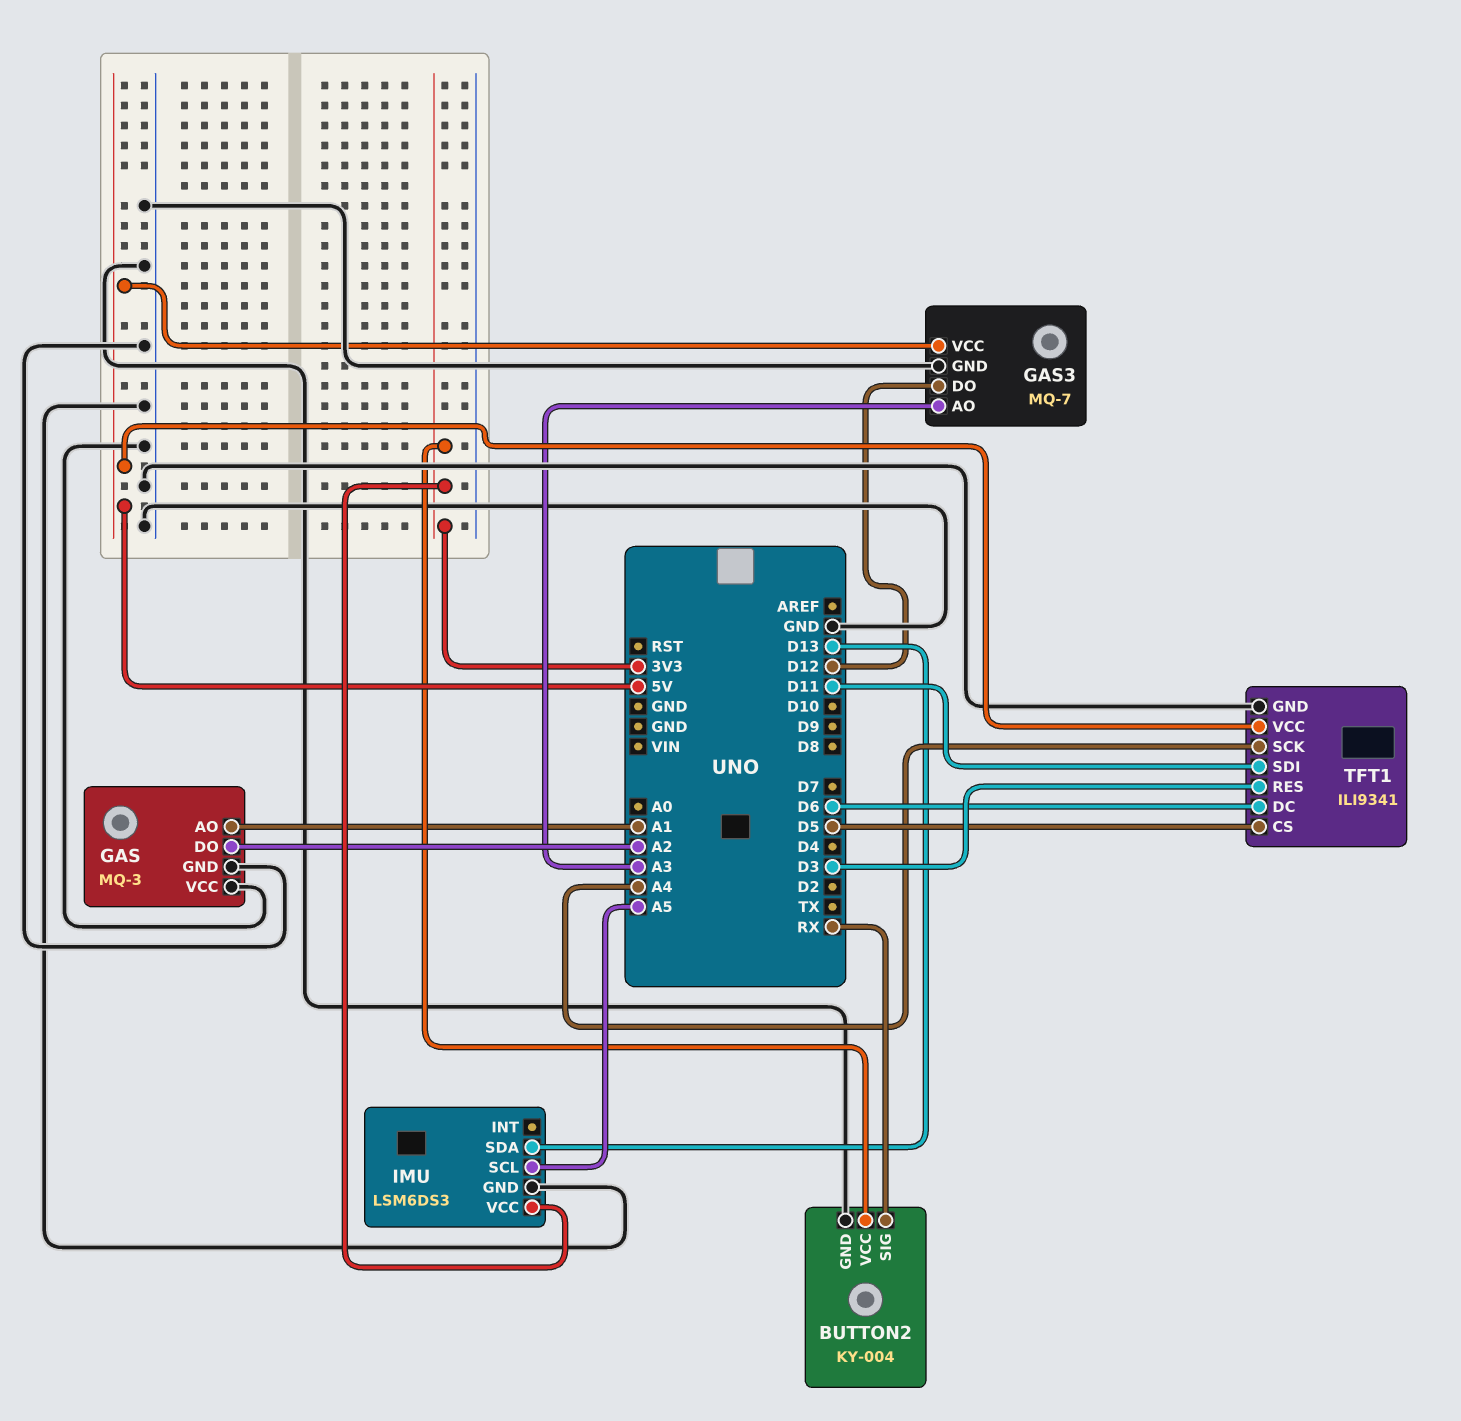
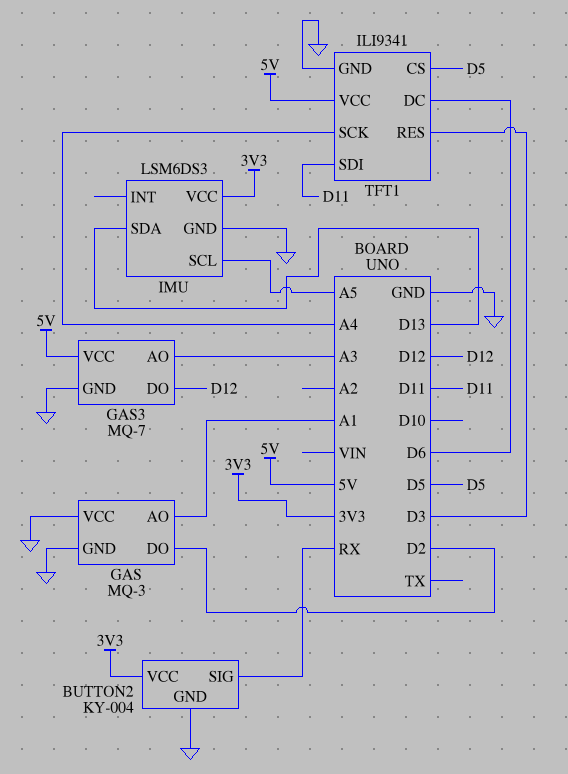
GAS pin DO: A2 -> D2

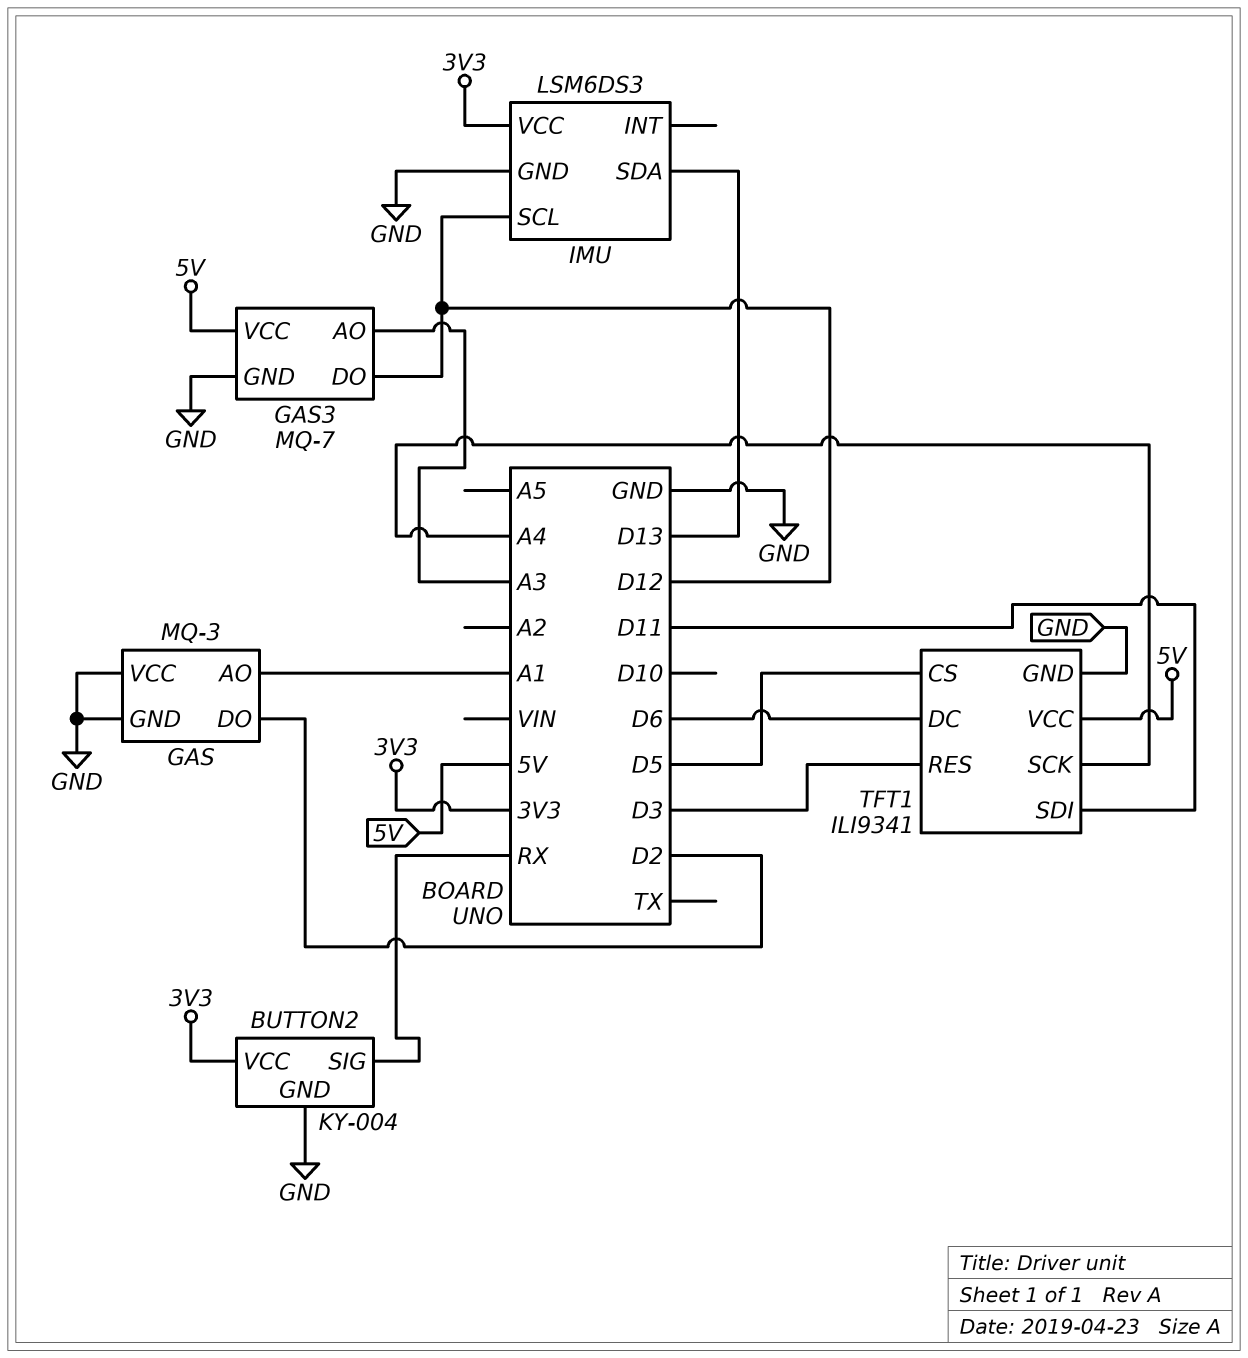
IMU pin SCL: A5 -> D12

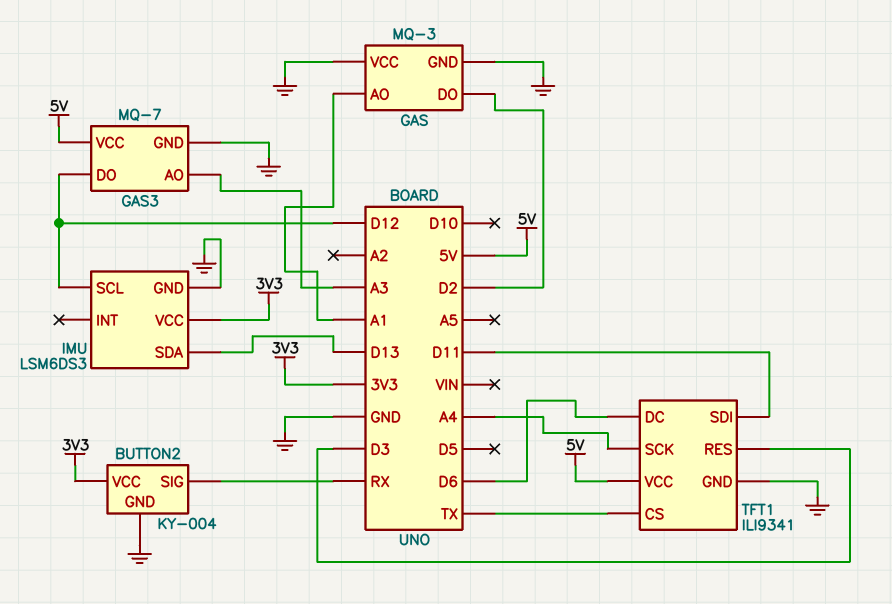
TFT1 pin CS: D5 -> TX

